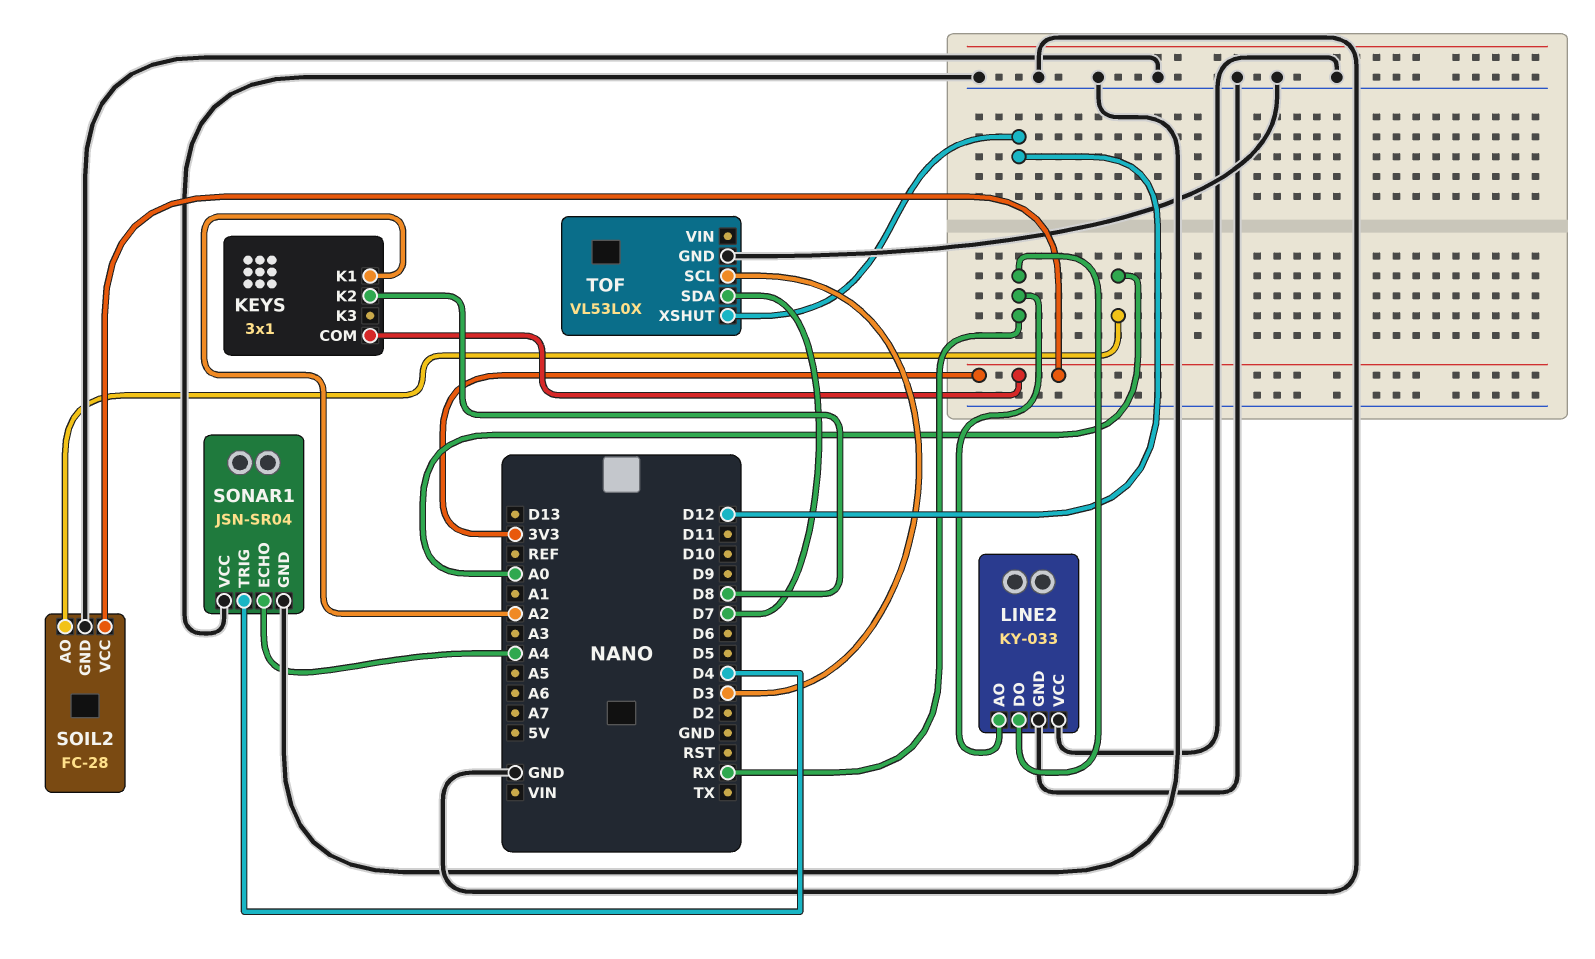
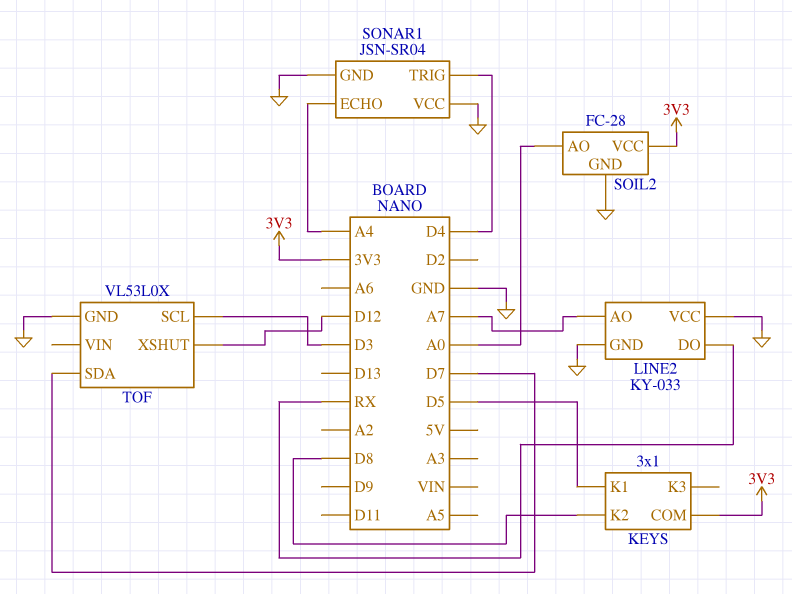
KEYS pin K1: A2 -> D5
LINE2 pin AO: RX -> A7

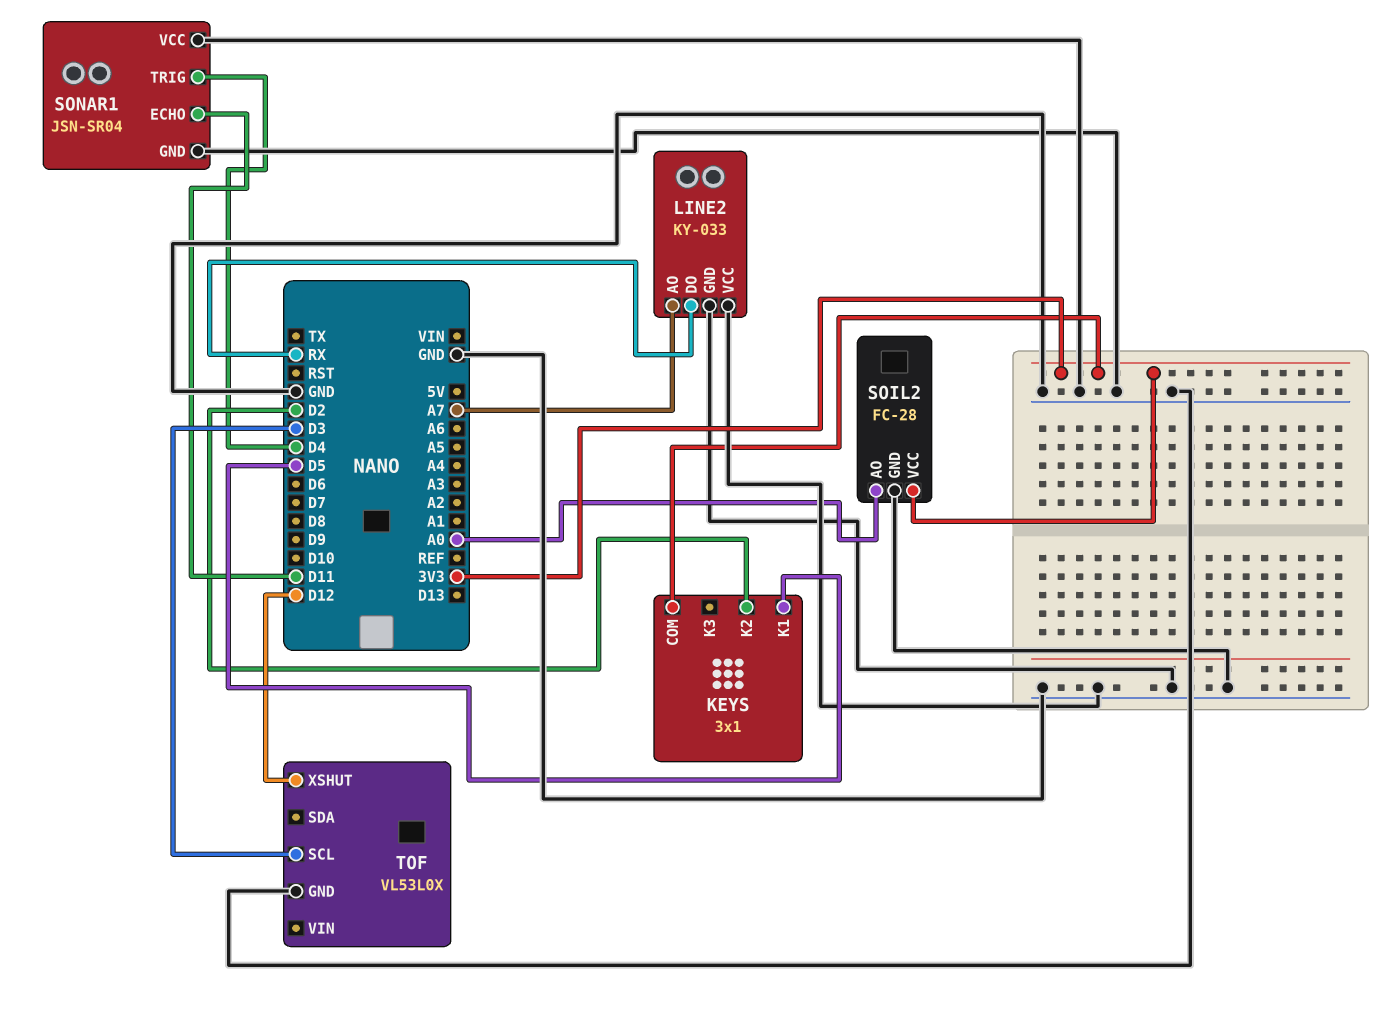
KEYS pin K2: D8 -> D2
SONAR1 pin ECHO: A4 -> D11
TOF pin SDA: D7 -> none

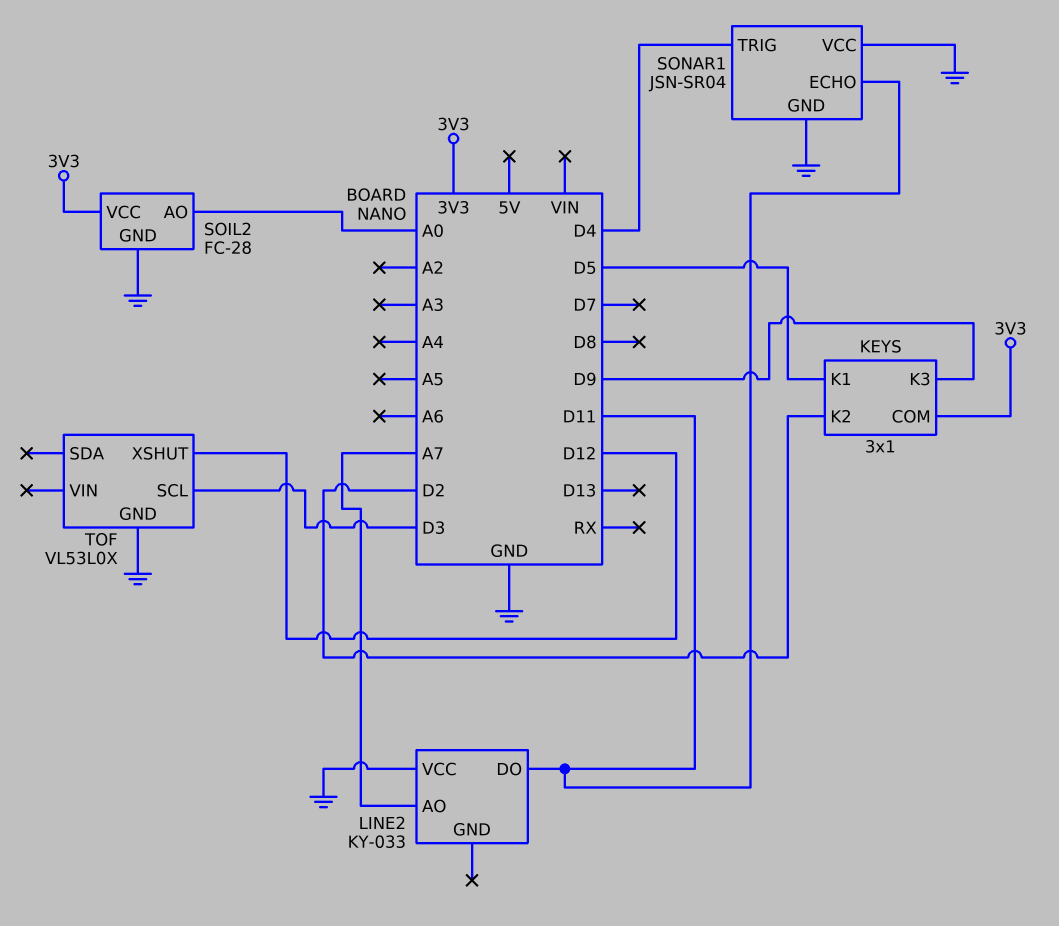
KEYS pin K3: none -> D9
LINE2 pin DO: RX -> D11
LINE2 pin GND: GND -> none

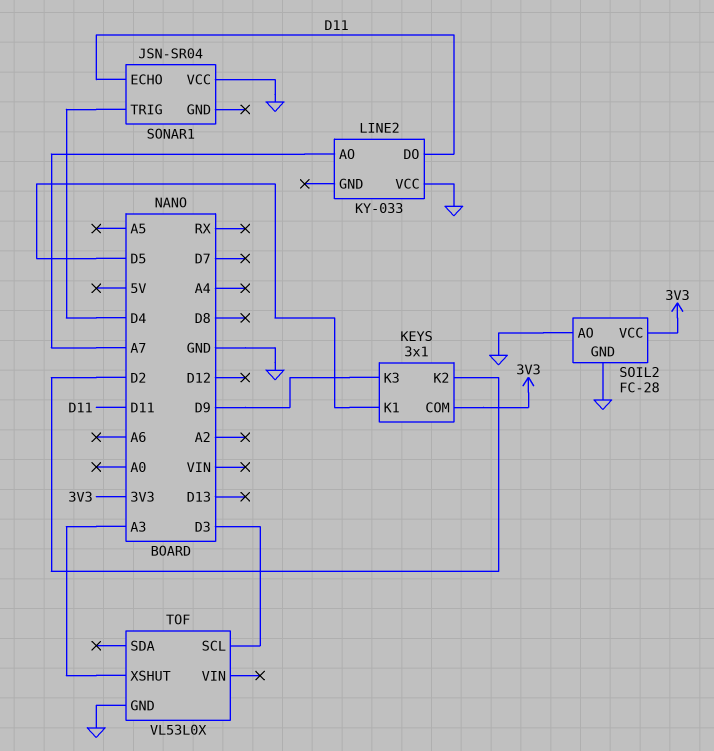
SOIL2 pin AO: A0 -> GND
SONAR1 pin GND: GND -> none
TOF pin XSHUT: D12 -> A3

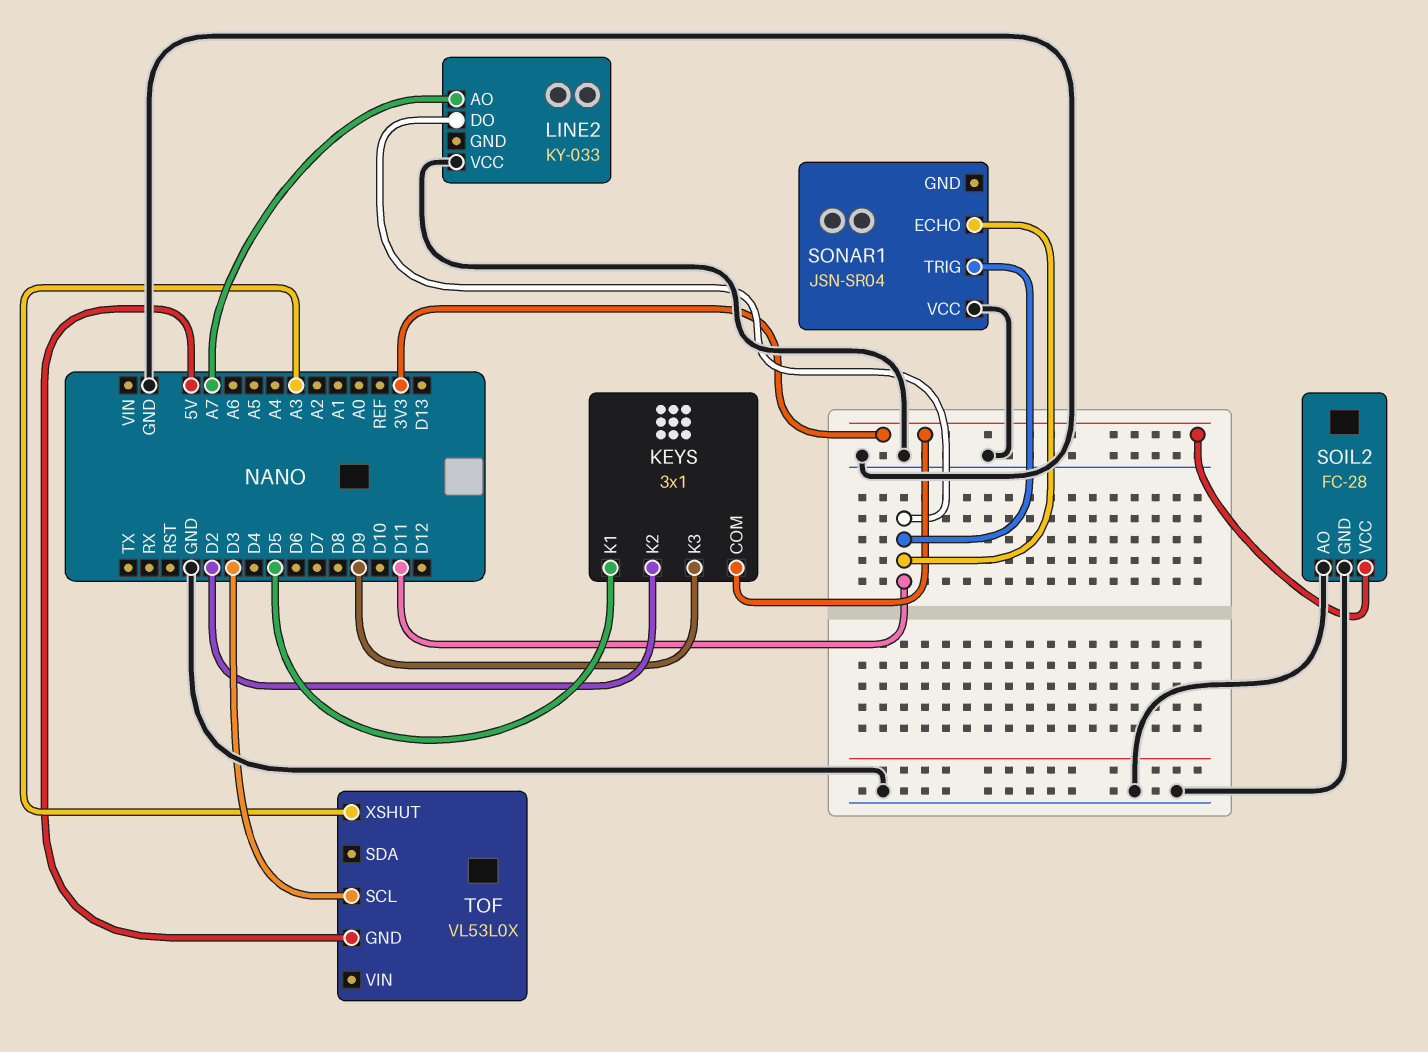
SONAR1 pin TRIG: D4 -> D11
TOF pin GND: GND -> 5V

